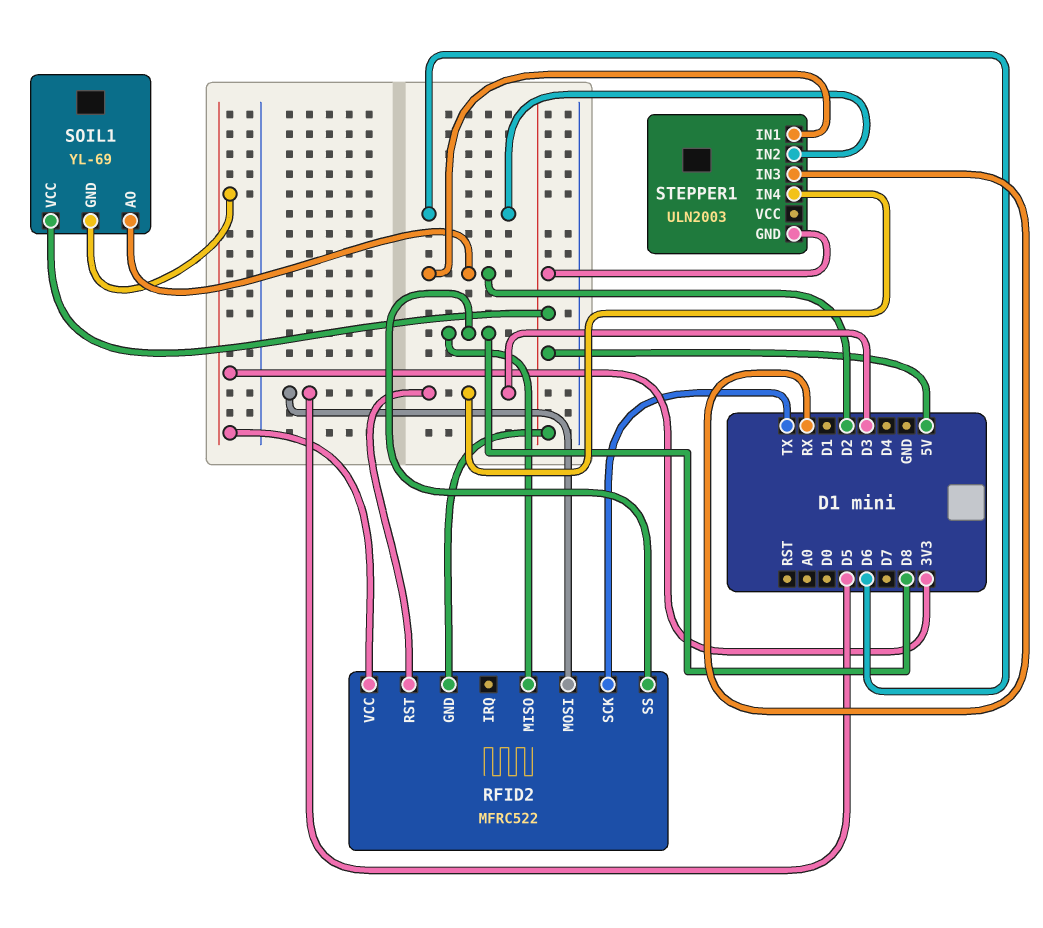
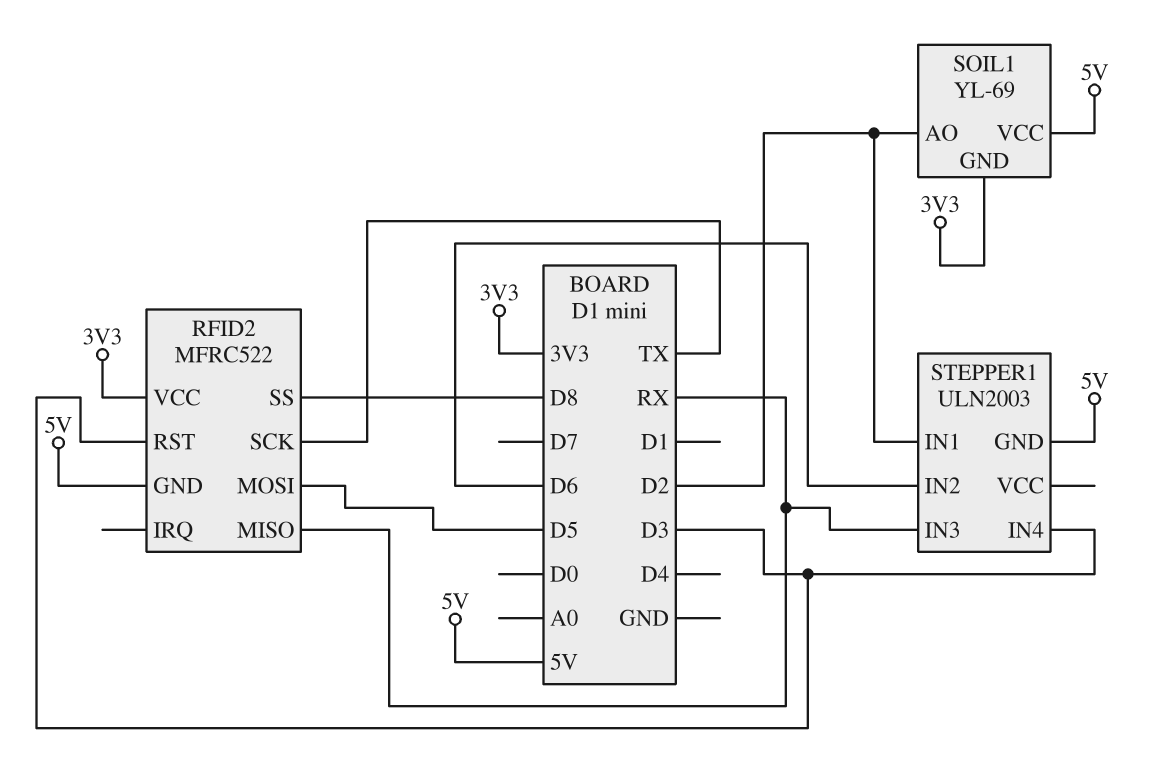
RFID2 pin MISO: D8 -> RX

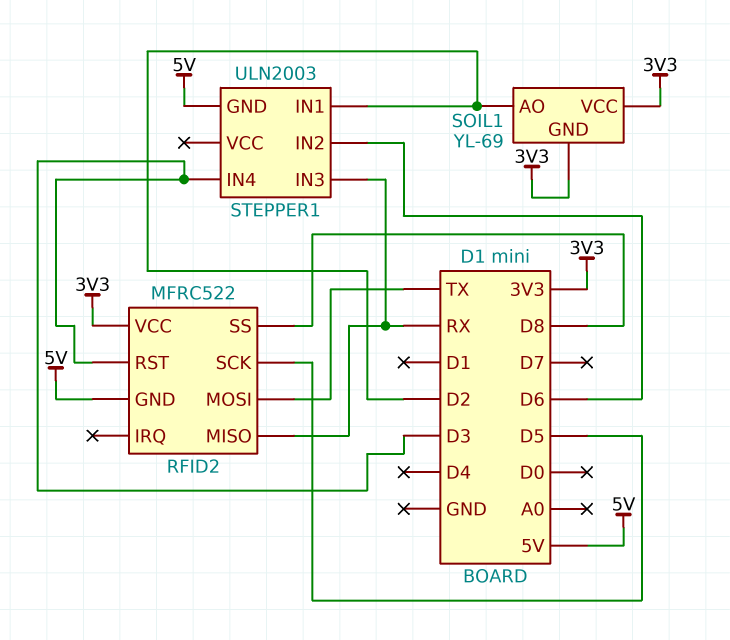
RFID2 pin MOSI: D5 -> TX
RFID2 pin SCK: TX -> D5
SOIL1 pin VCC: 5V -> 3V3

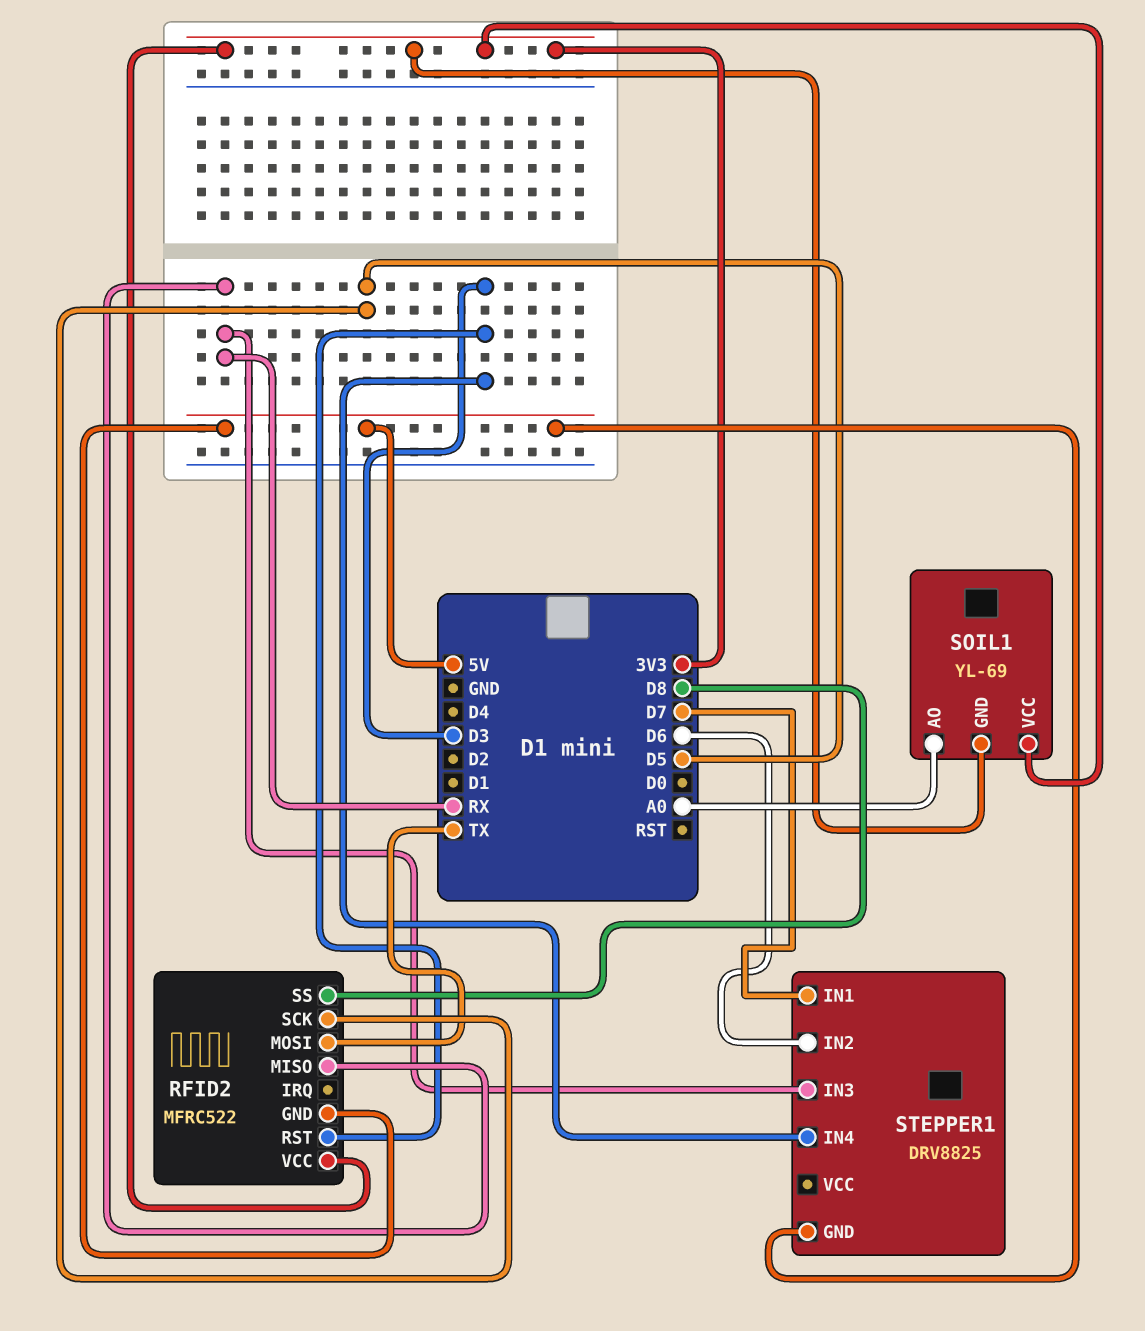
SOIL1 pin AO: D2 -> A0
STEPPER1: ULN2003 -> DRV8825
STEPPER1 pin IN1: D2 -> D7

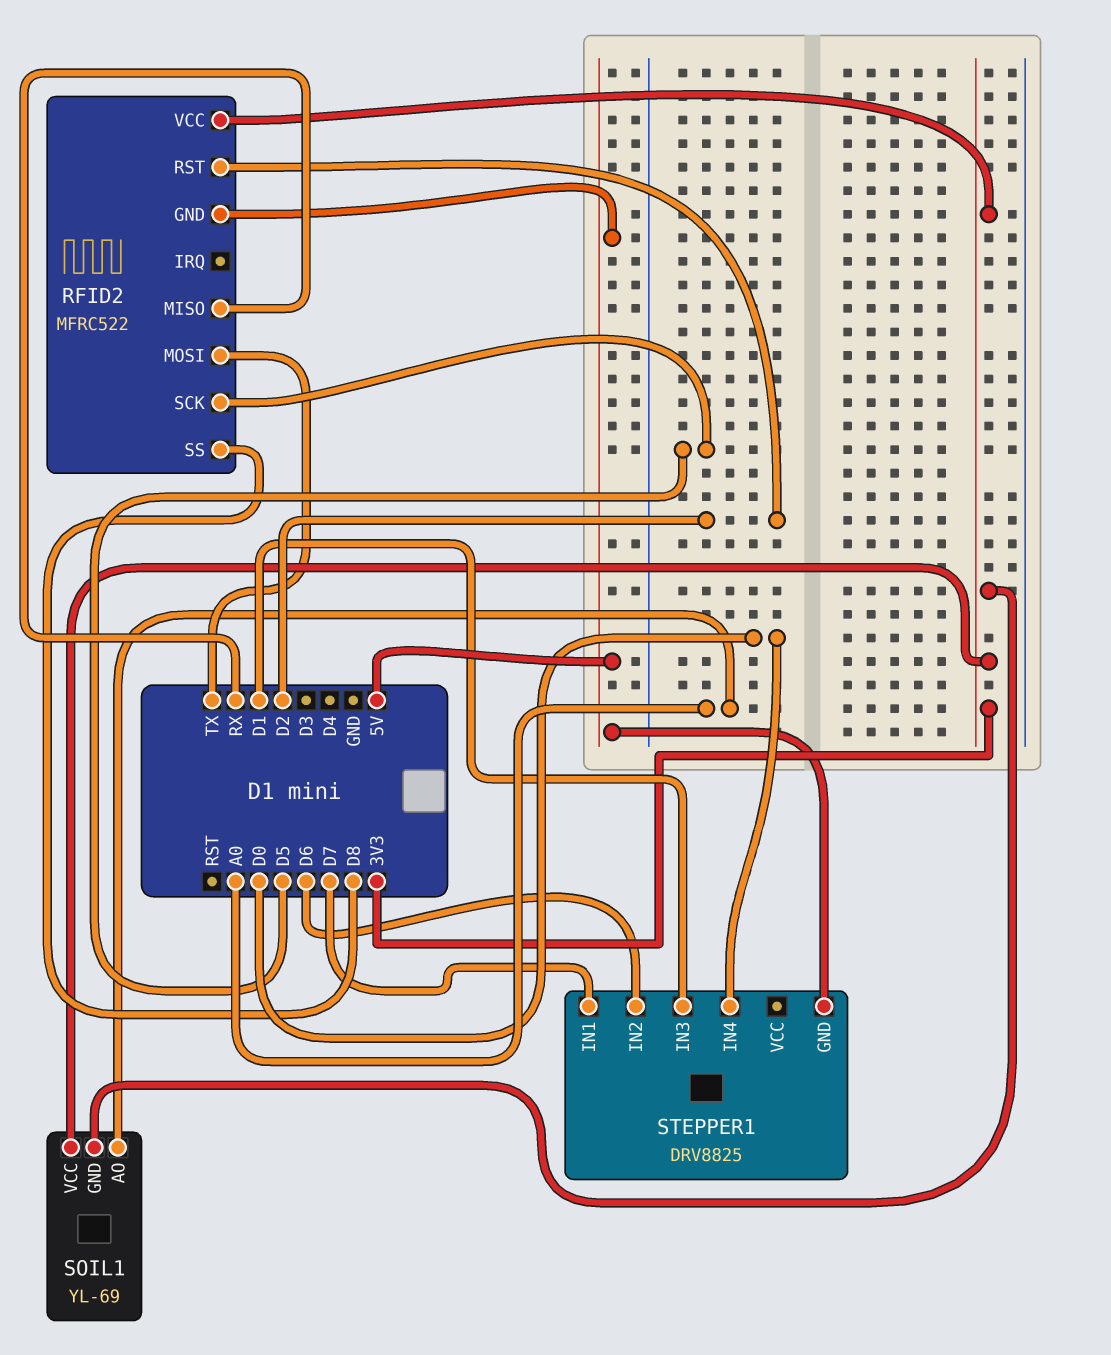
RFID2 pin RST: D3 -> D2
STEPPER1 pin IN3: RX -> D1
STEPPER1 pin IN4: D3 -> D0

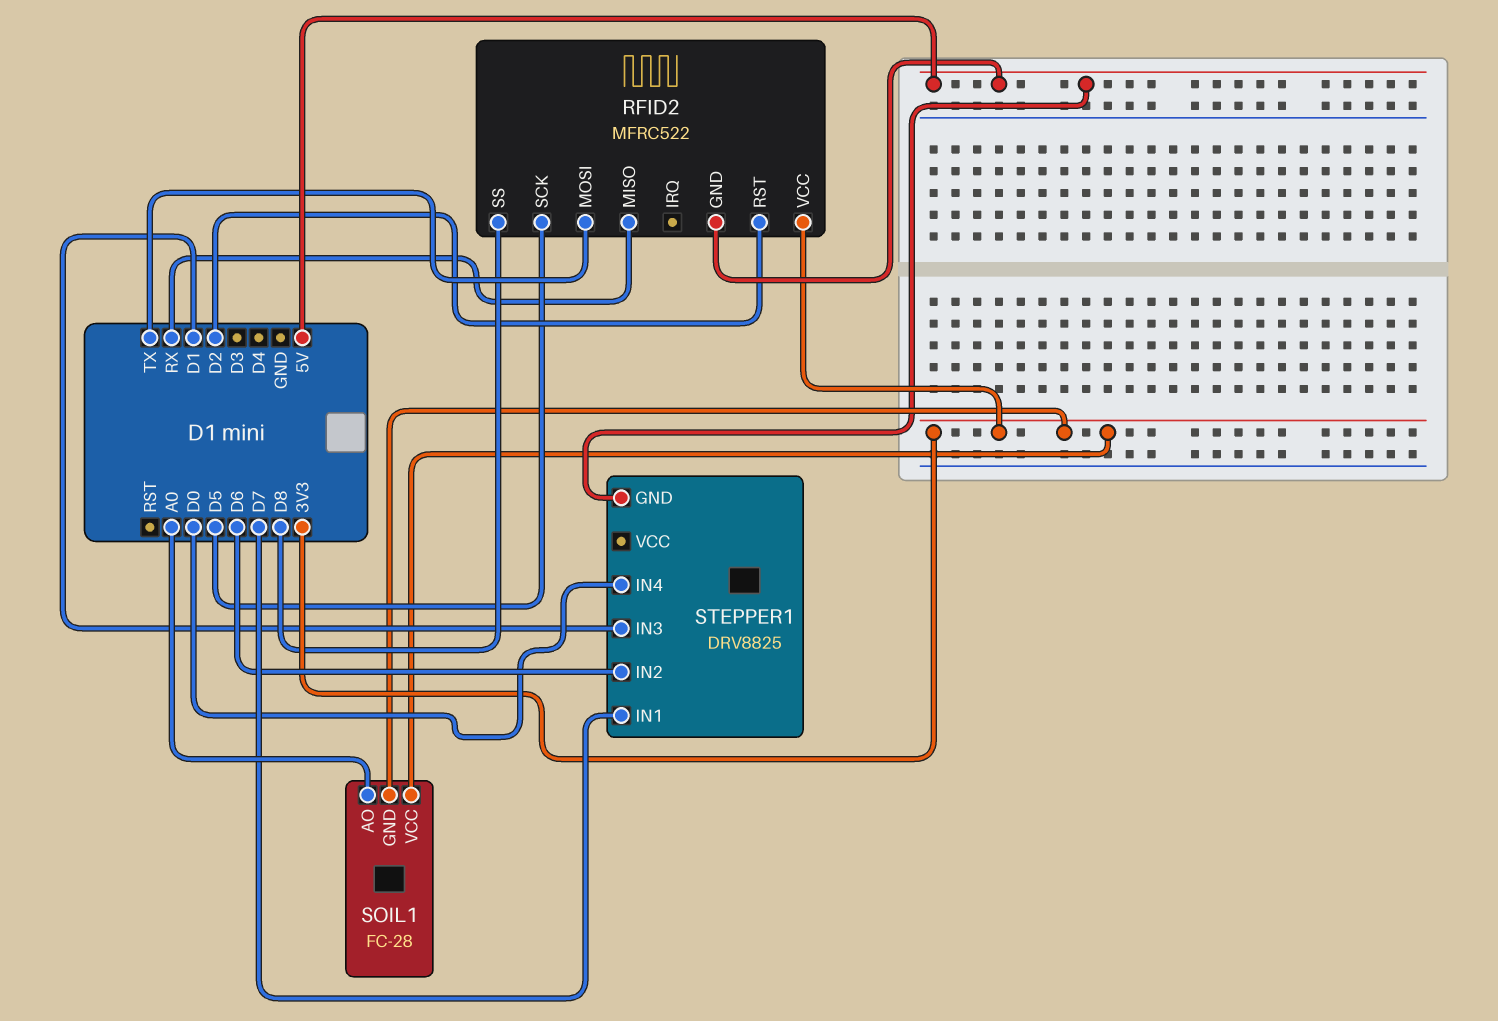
SOIL1: YL-69 -> FC-28

